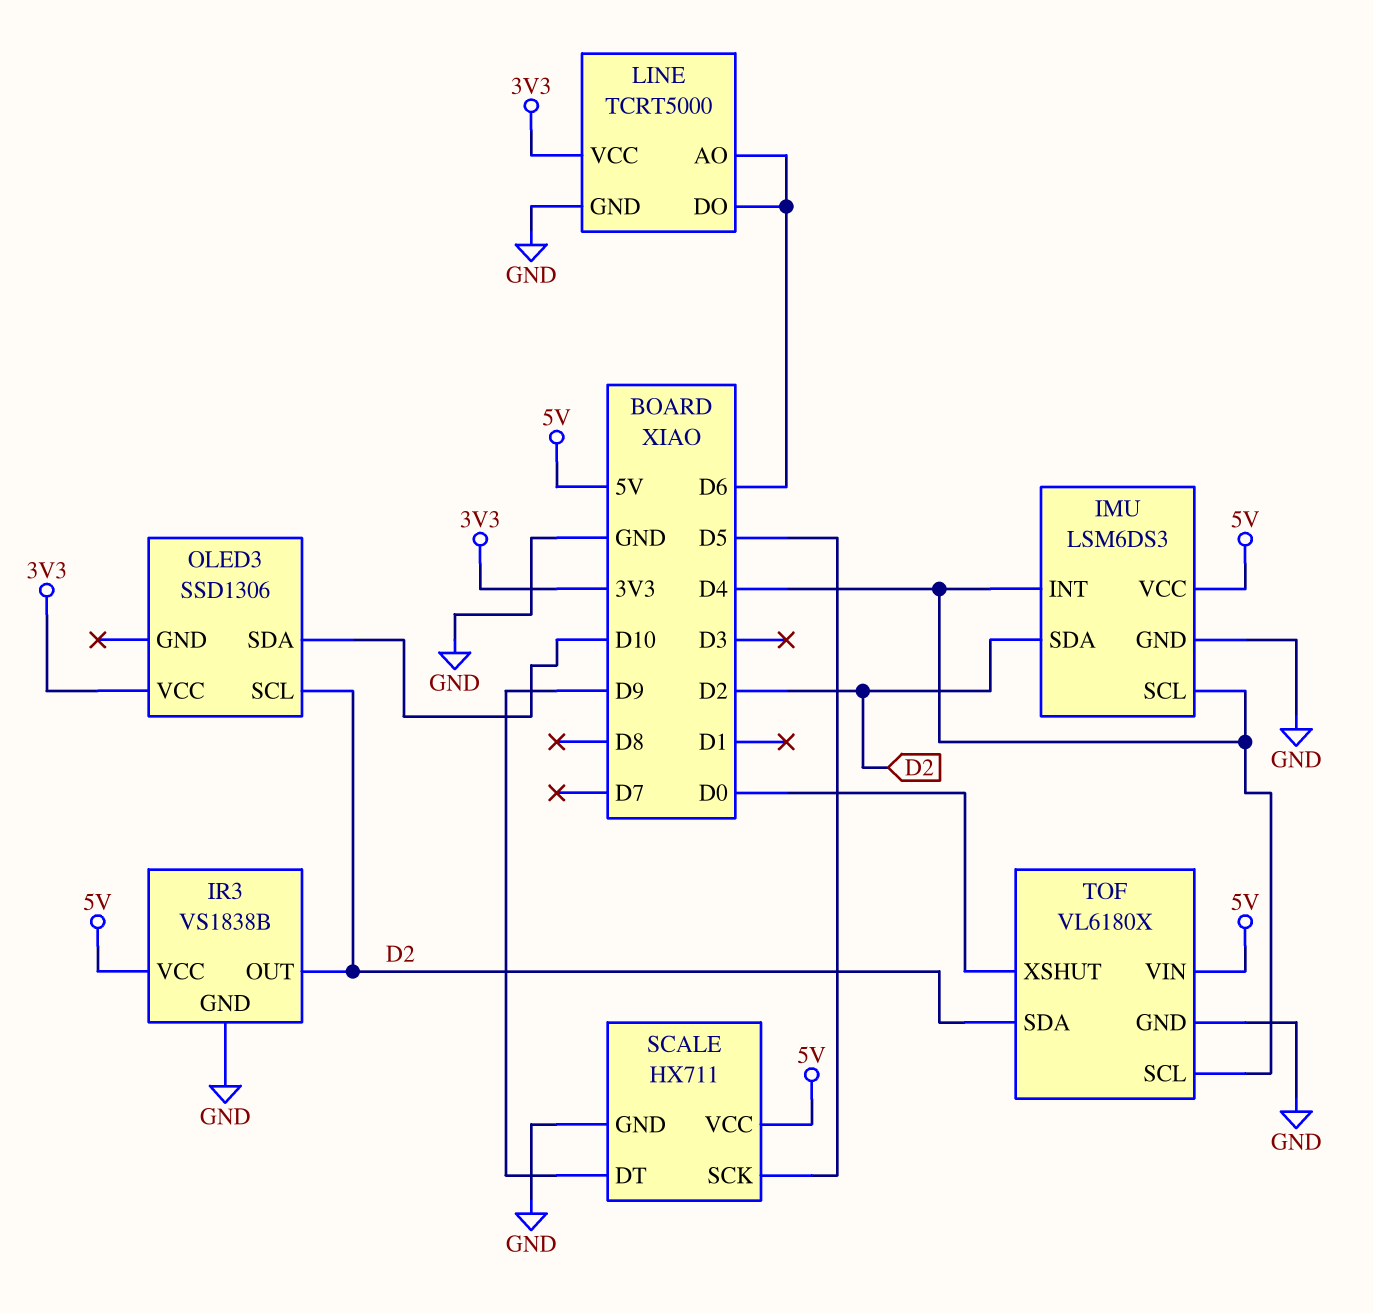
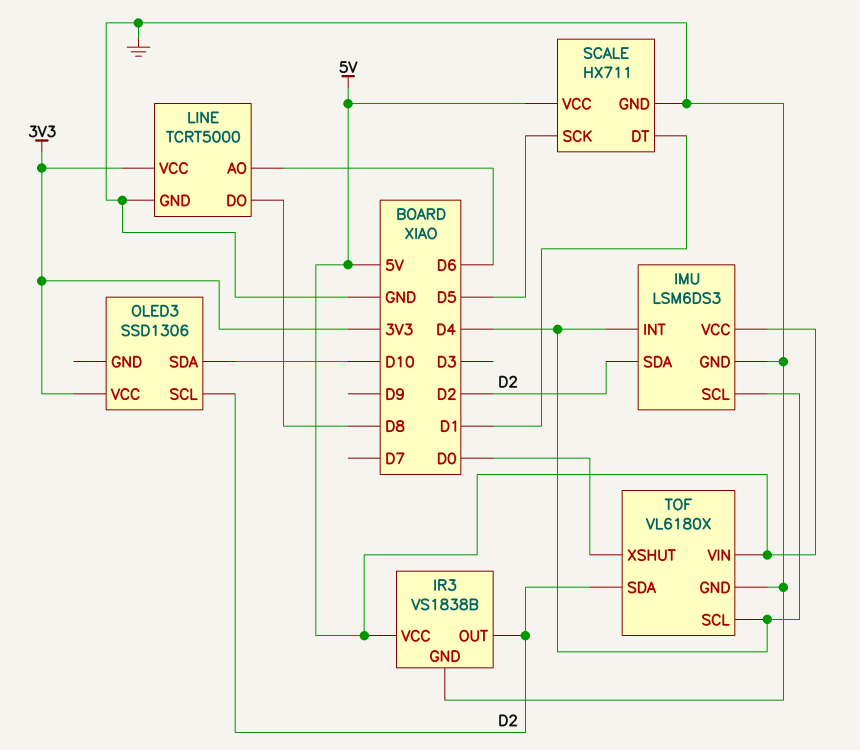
LINE pin DO: D6 -> D8
SCALE pin DT: D9 -> D1

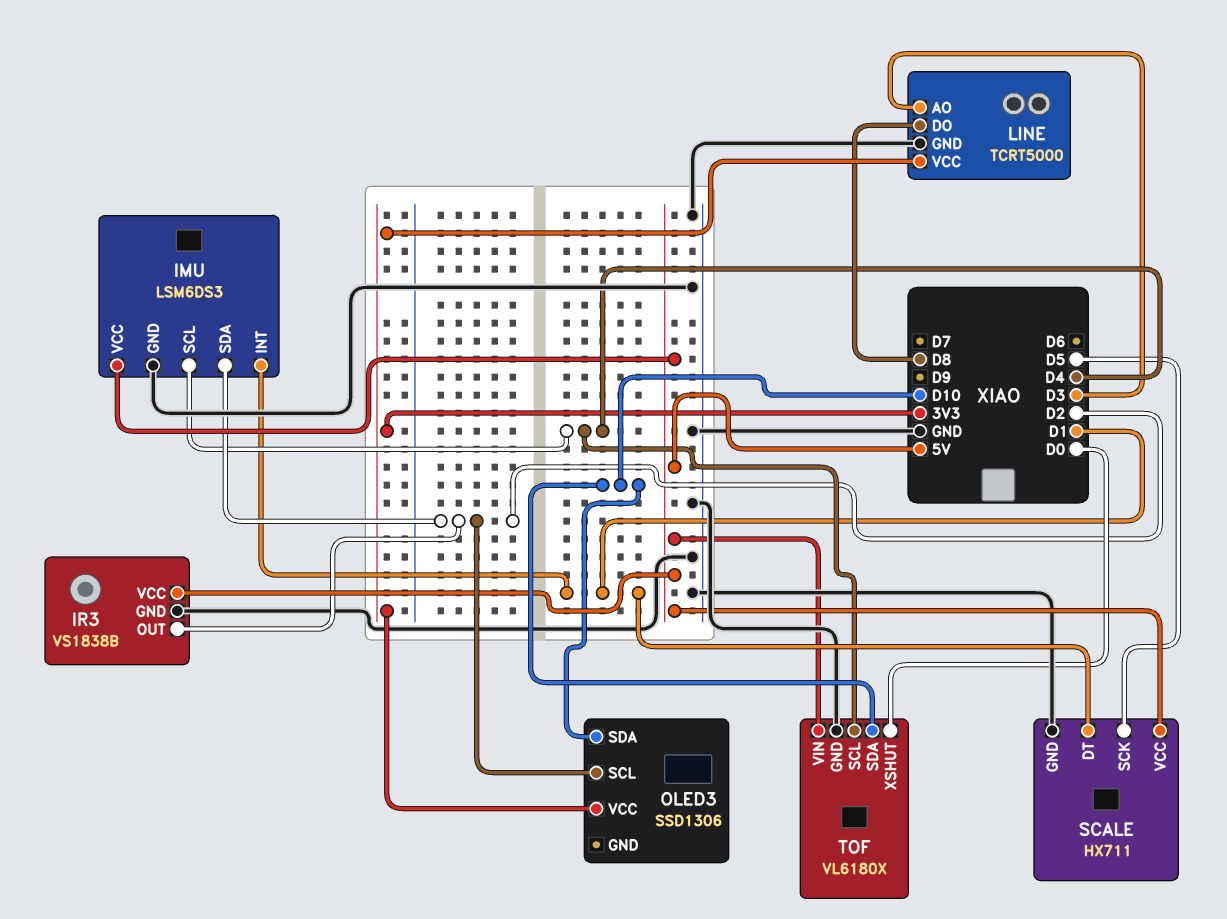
IMU pin INT: D4 -> D1
LINE pin AO: D6 -> D3
TOF pin SDA: D2 -> D10

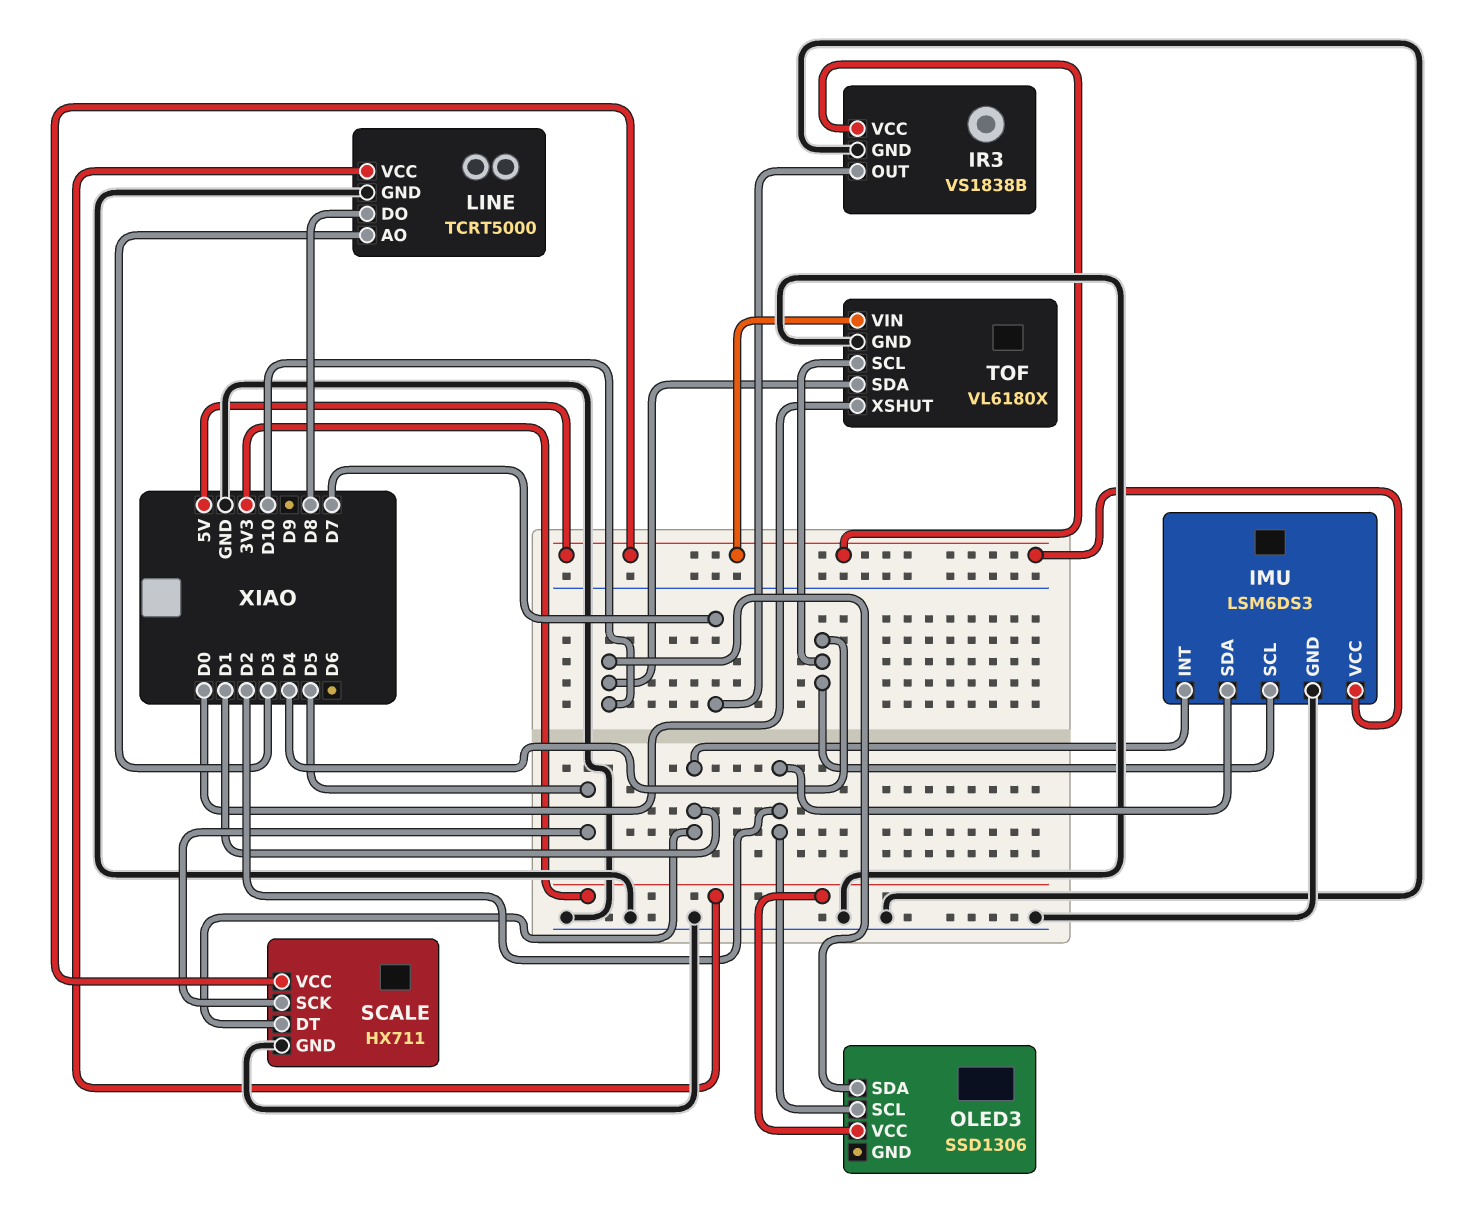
IR3 pin OUT: D2 -> D7

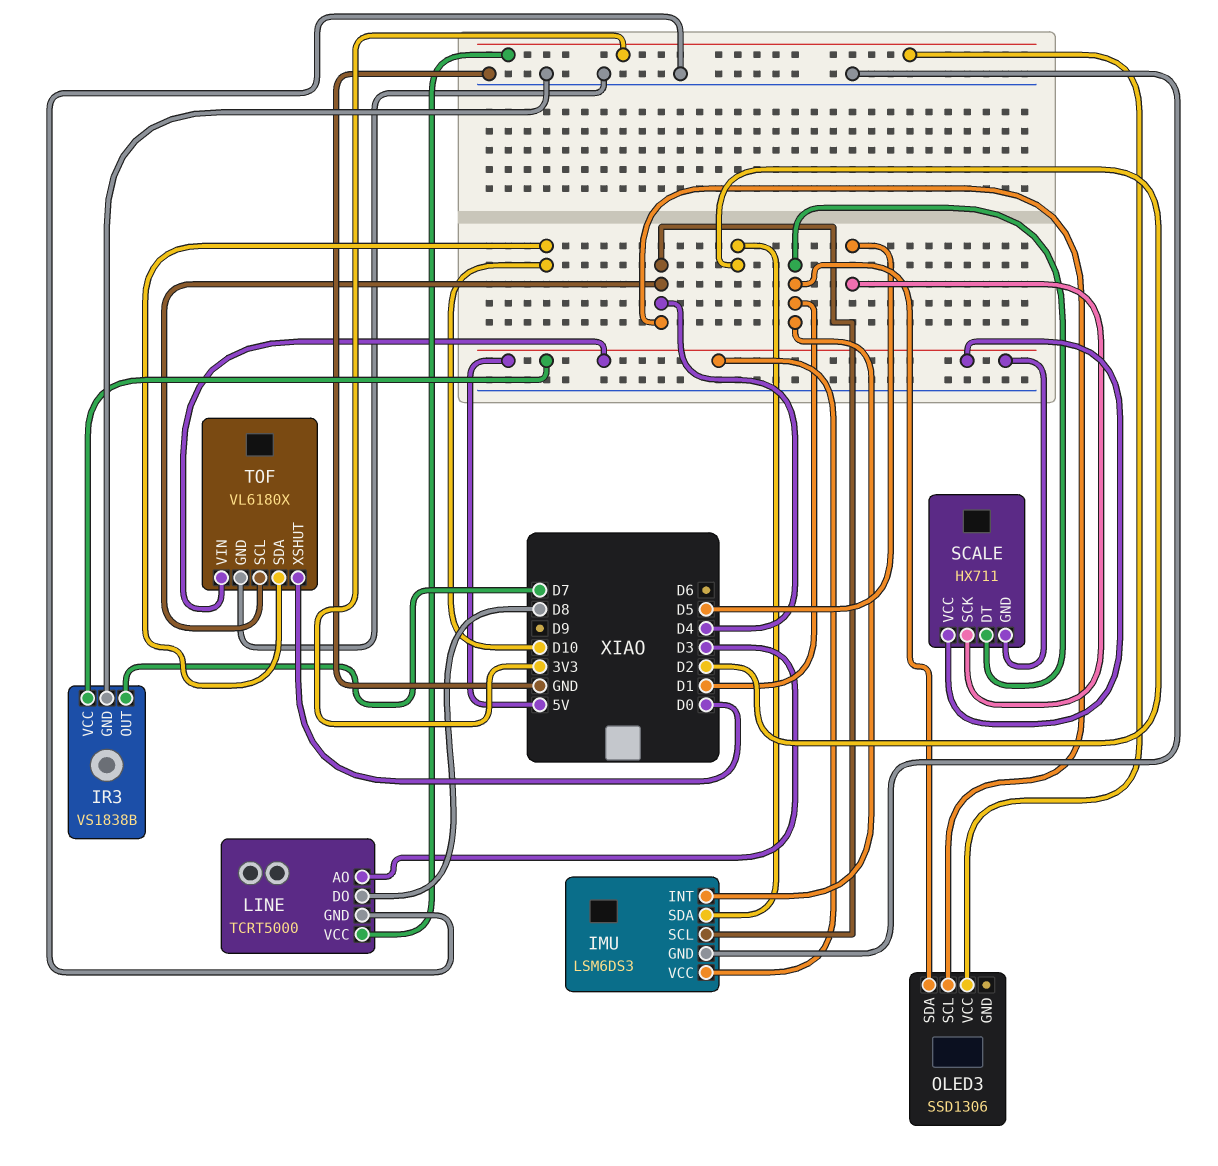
OLED3 pin SCL: D2 -> D4
OLED3 pin SDA: D10 -> D1
SCALE pin GND: GND -> 5V

